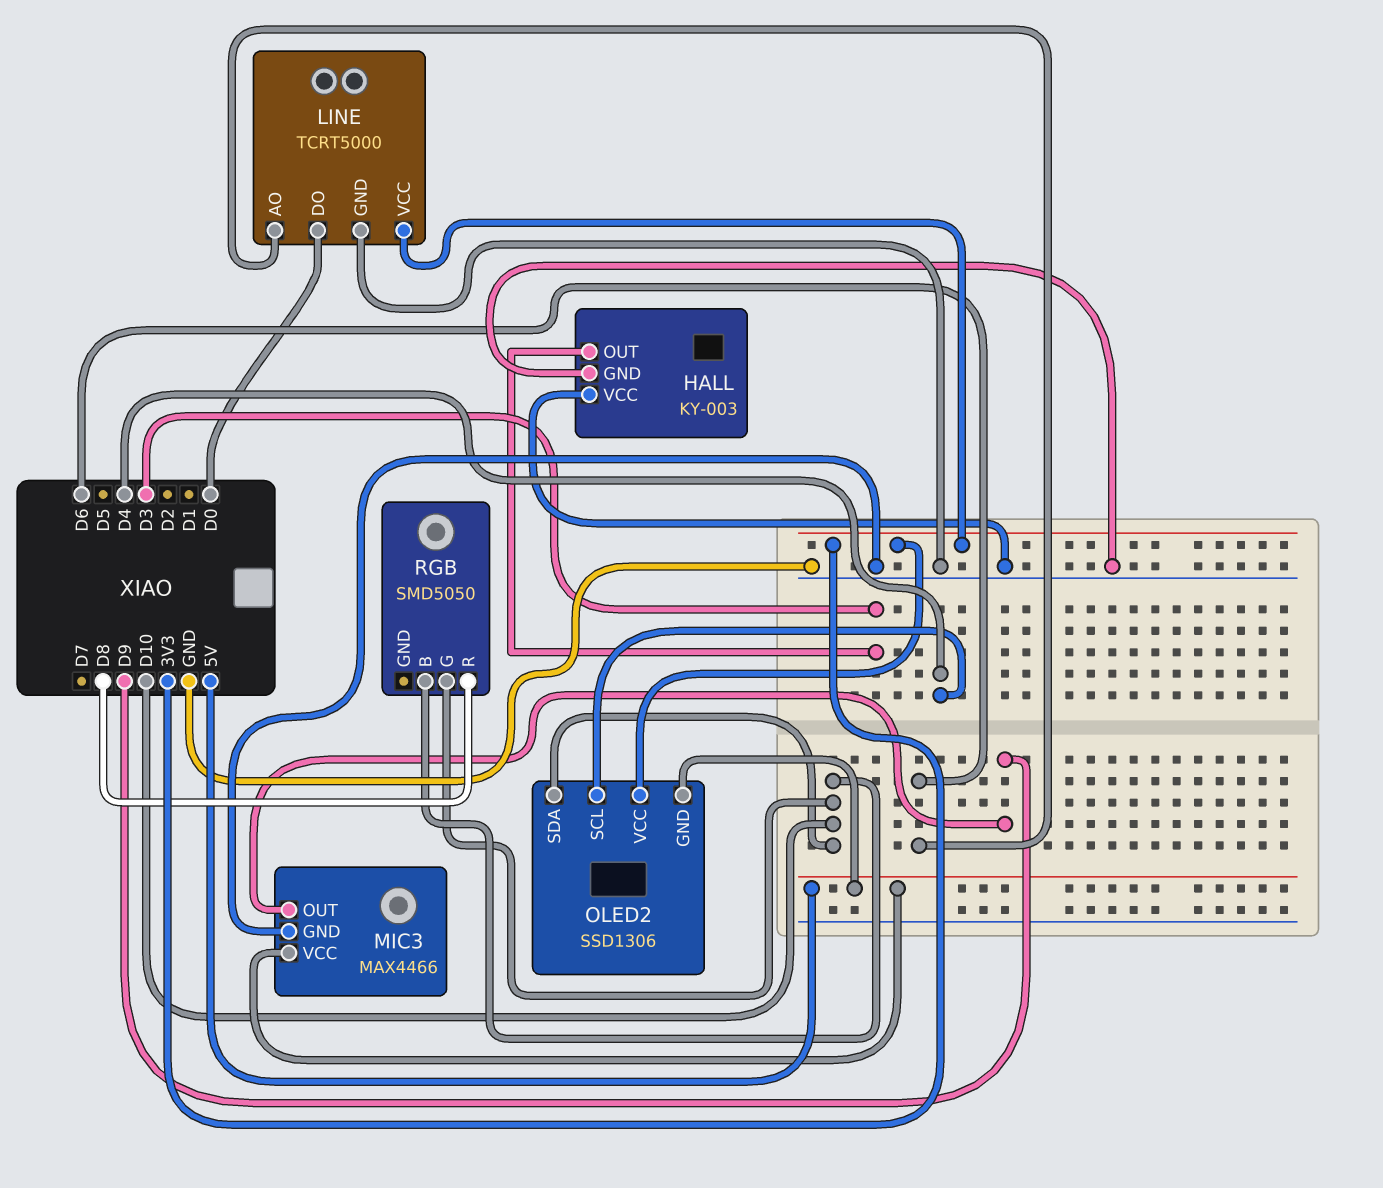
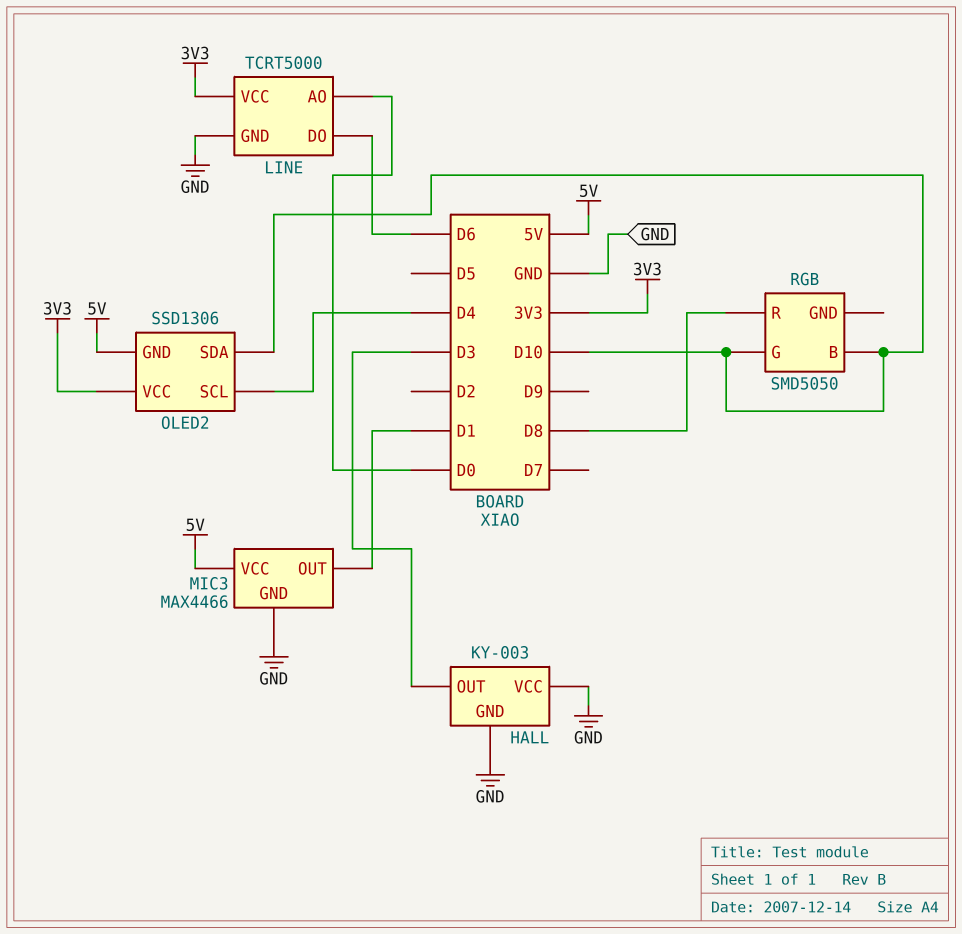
LINE pin AO: D6 -> D0
LINE pin DO: D0 -> D6
MIC3 pin OUT: D9 -> D1

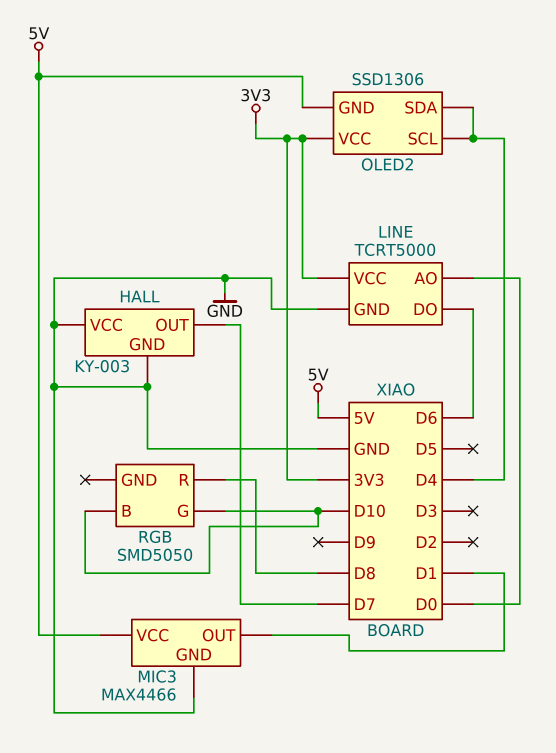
HALL pin OUT: D3 -> D7
OLED2 pin SDA: D10 -> D4

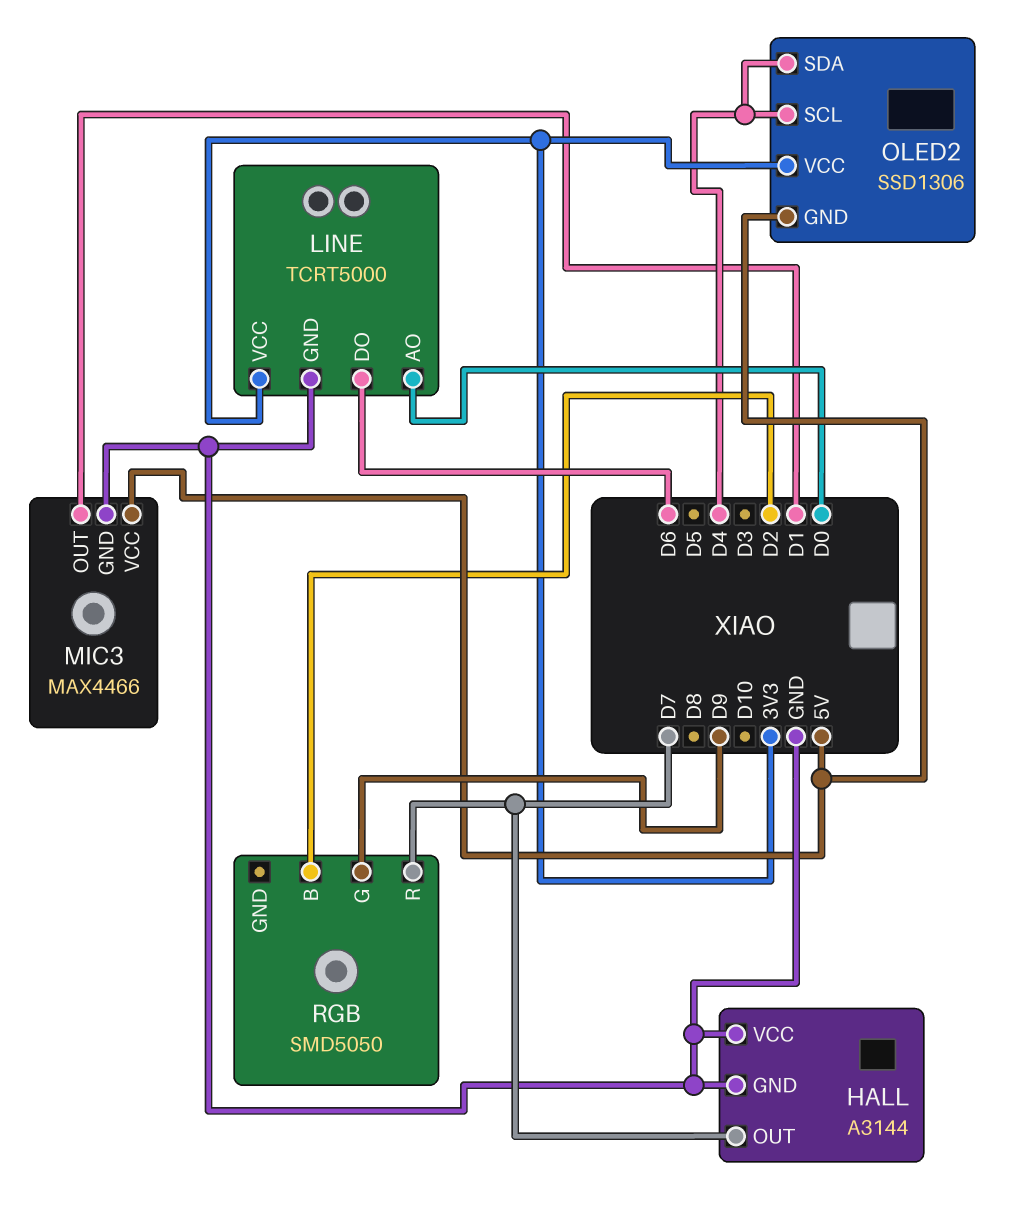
HALL: KY-003 -> A3144
RGB pin B: D10 -> D2
RGB pin G: D10 -> D9
RGB pin R: D8 -> D7

